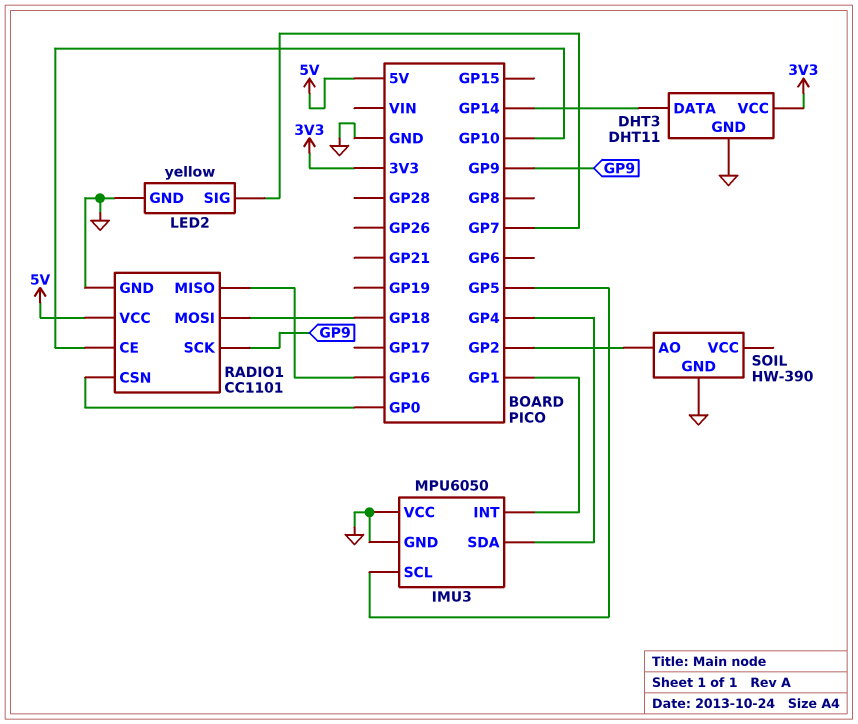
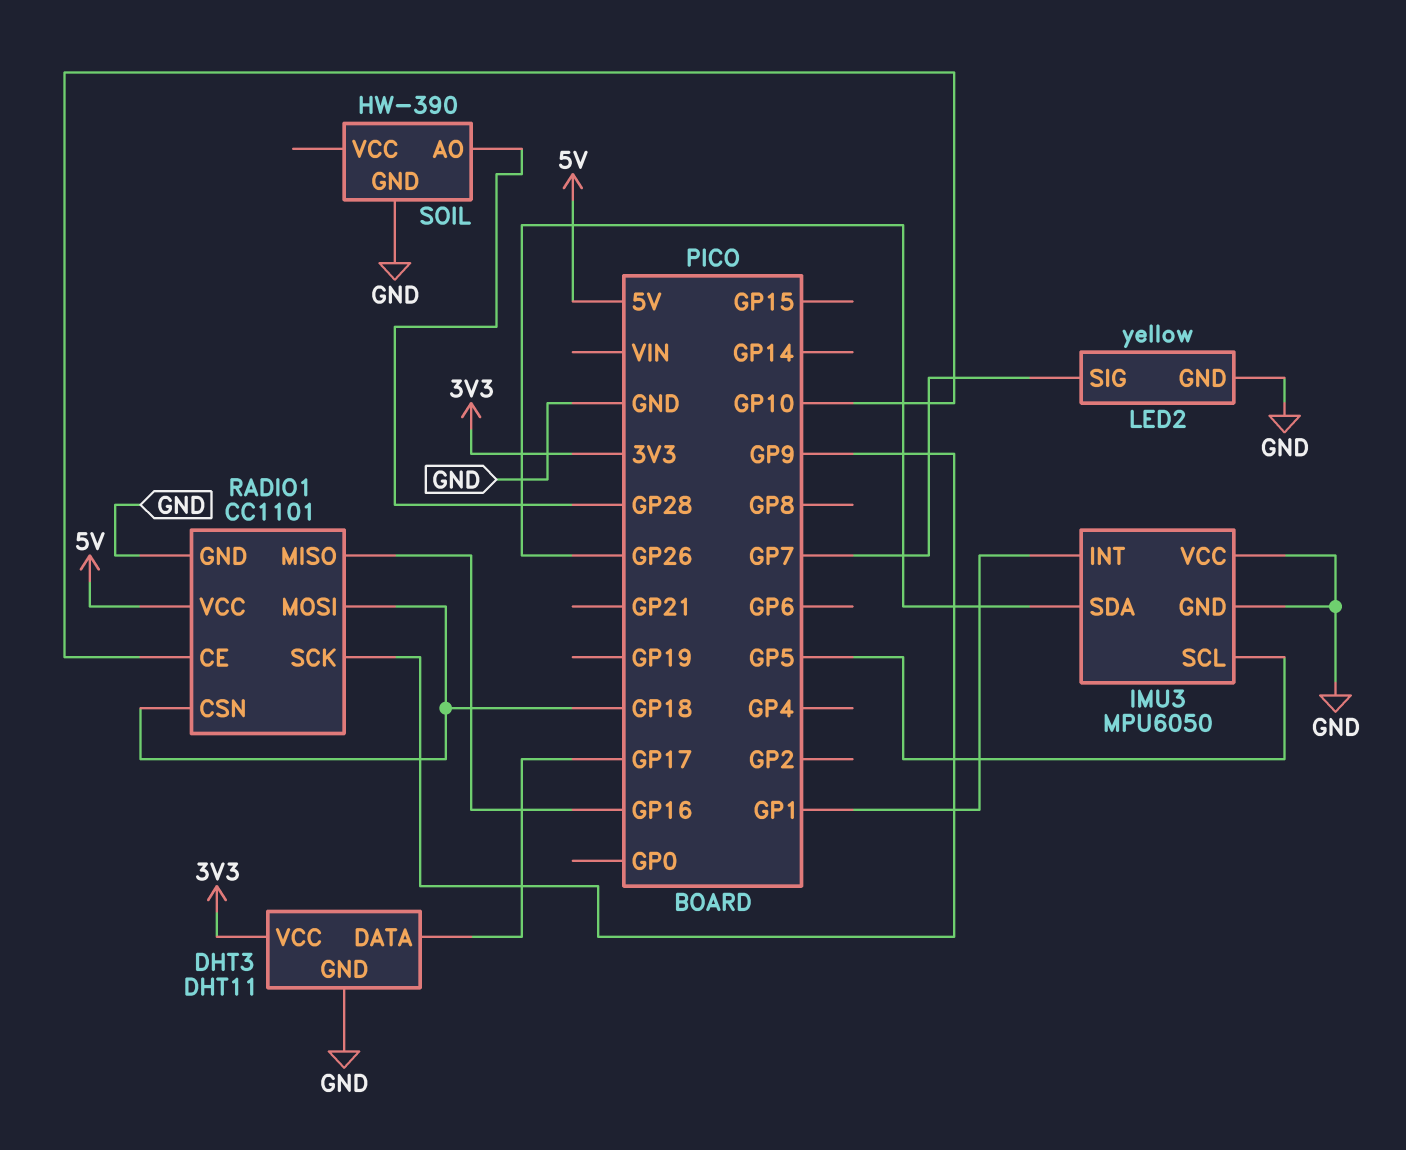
DHT3 pin DATA: GP14 -> GP17
IMU3 pin SDA: GP4 -> GP26
RADIO1 pin CSN: GP0 -> GP18
SOIL pin AO: GP2 -> GP28

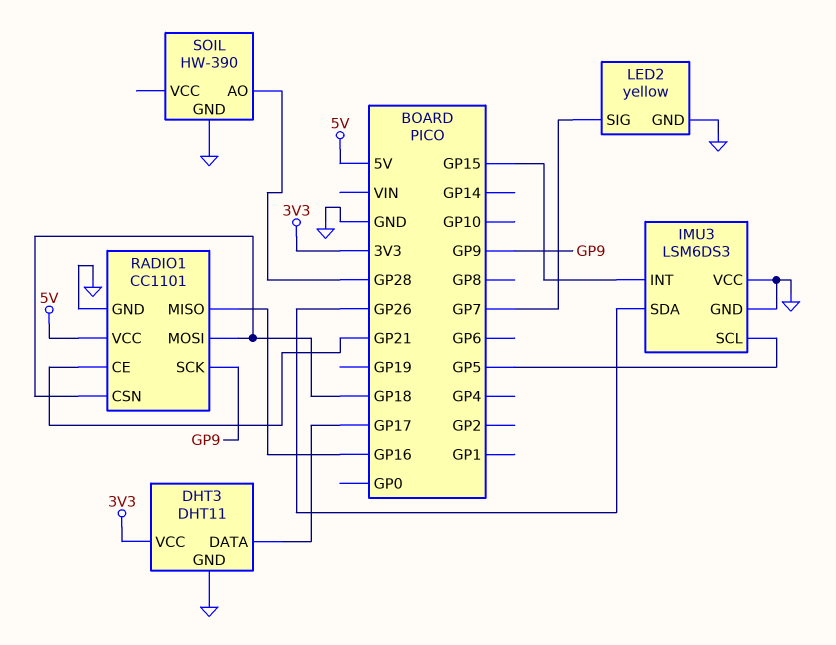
IMU3: MPU6050 -> LSM6DS3
IMU3 pin INT: GP1 -> GP15
RADIO1 pin CE: GP10 -> GP21

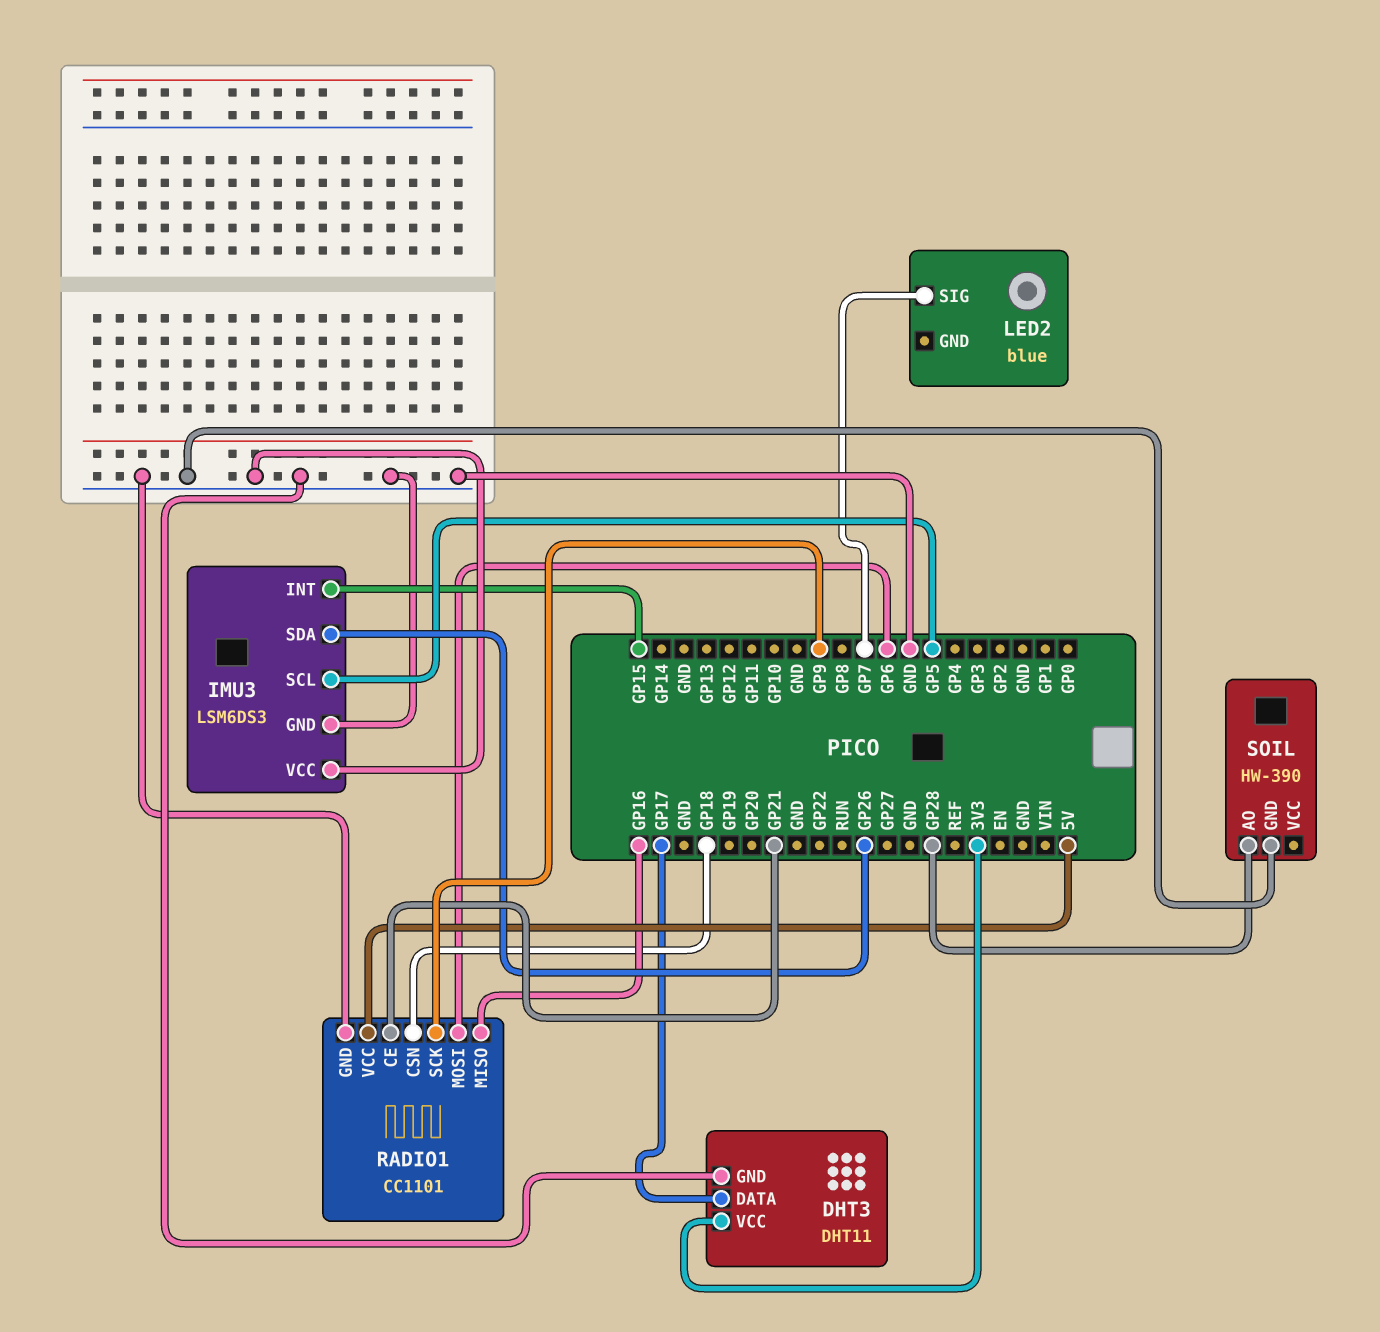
LED2: yellow -> blue
LED2 pin GND: GND -> none
RADIO1 pin MOSI: GP18 -> GP6

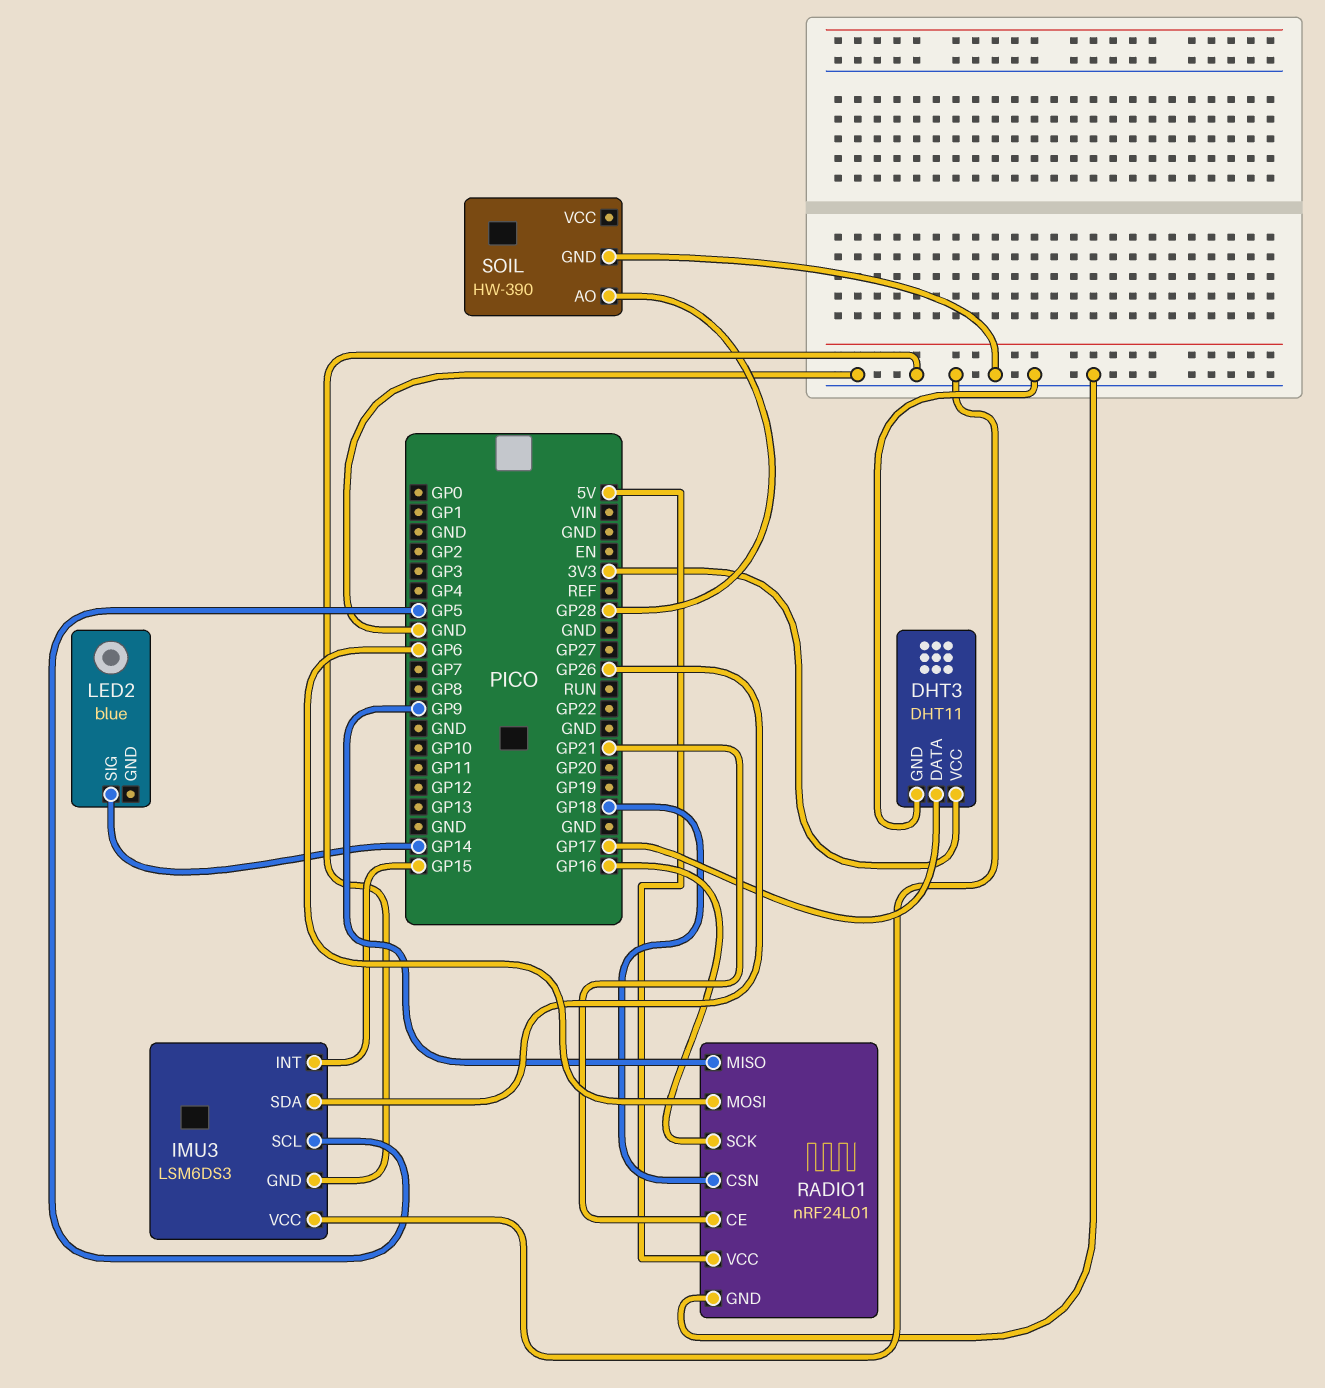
LED2 pin SIG: GP7 -> GP14
RADIO1: CC1101 -> nRF24L01
RADIO1 pin MISO: GP16 -> GP9
RADIO1 pin SCK: GP9 -> GP16

